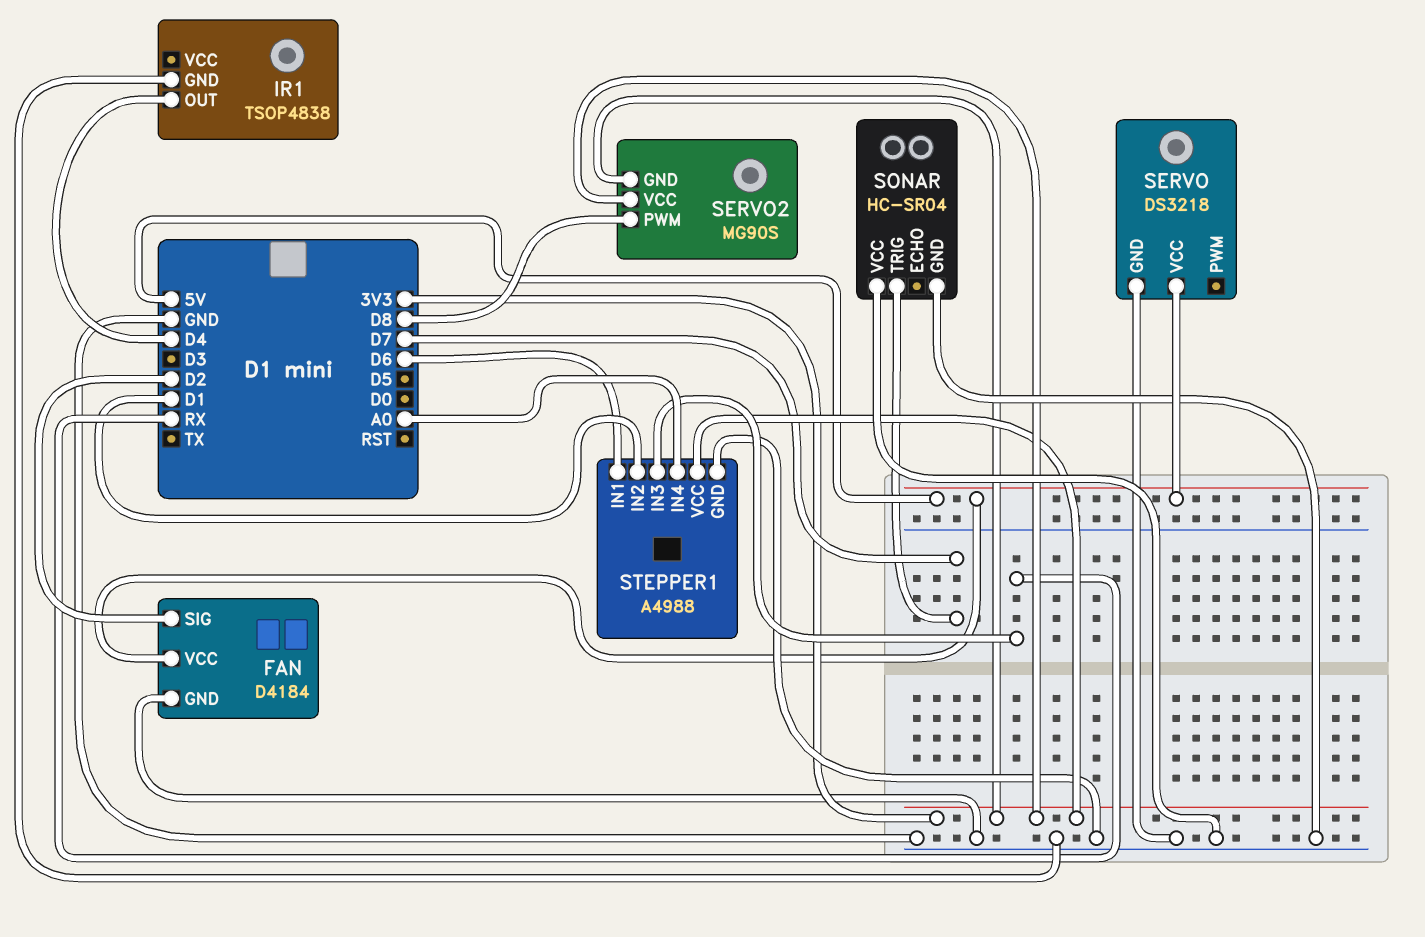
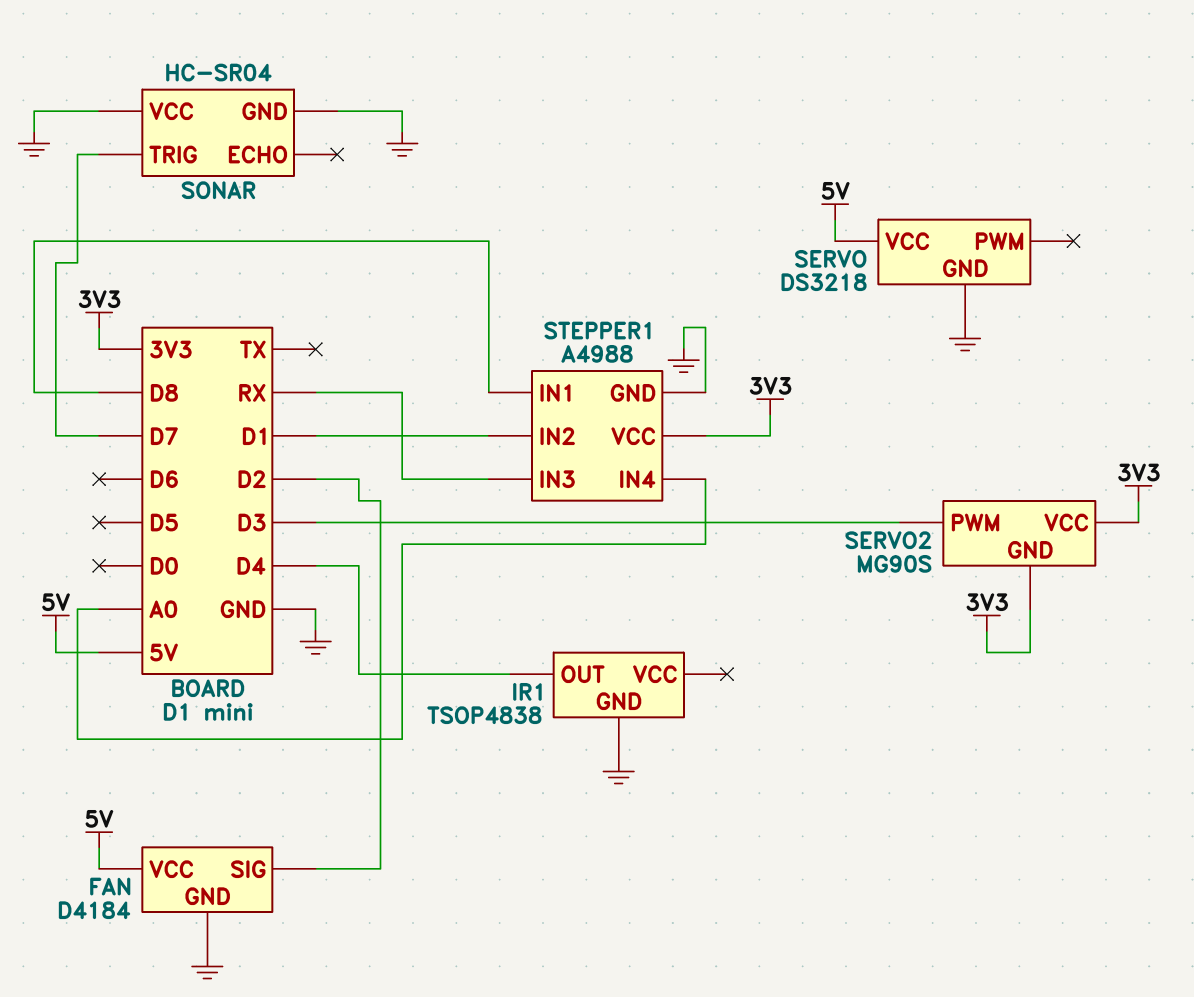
SERVO2 pin PWM: D8 -> D3
STEPPER1 pin IN1: D6 -> D8

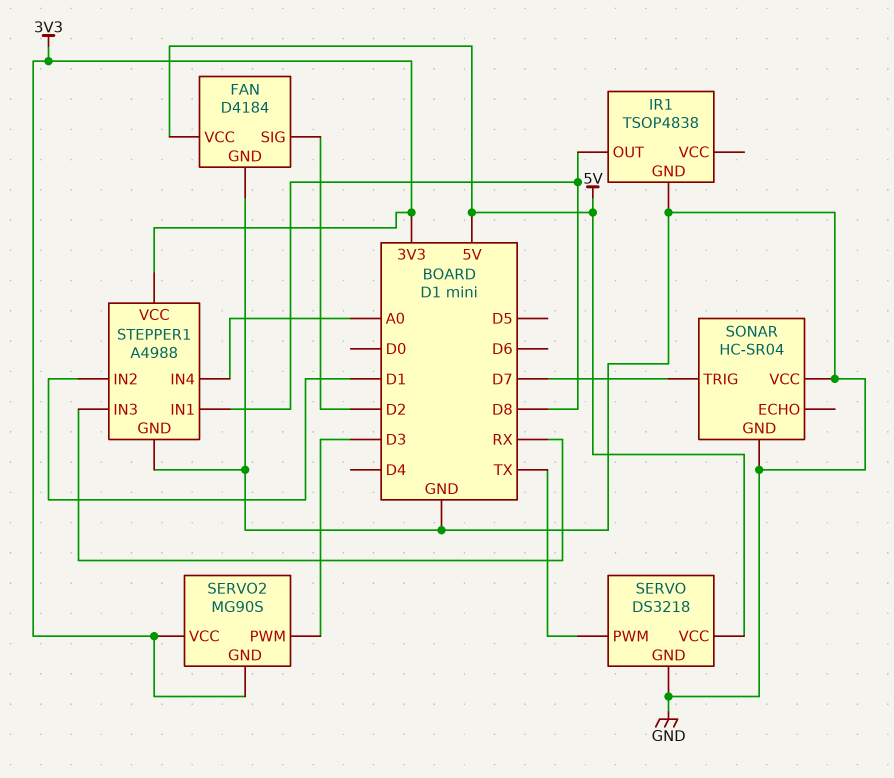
IR1 pin OUT: D4 -> D8
SERVO pin PWM: none -> TX

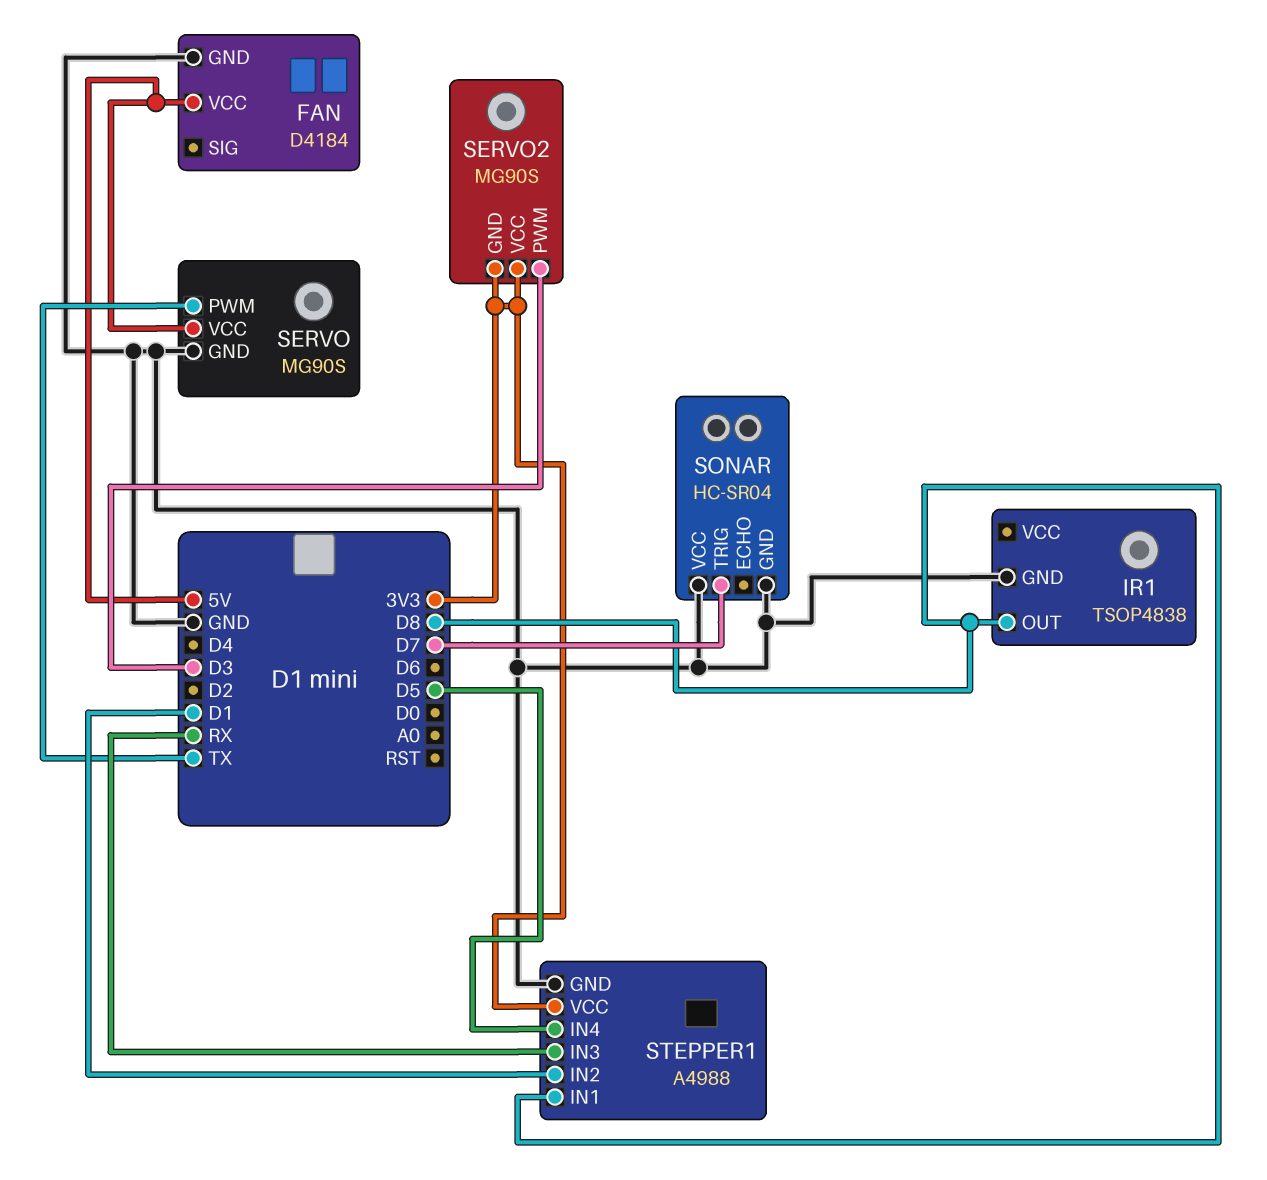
FAN pin SIG: D2 -> none
SERVO: DS3218 -> MG90S
STEPPER1 pin IN4: A0 -> D5

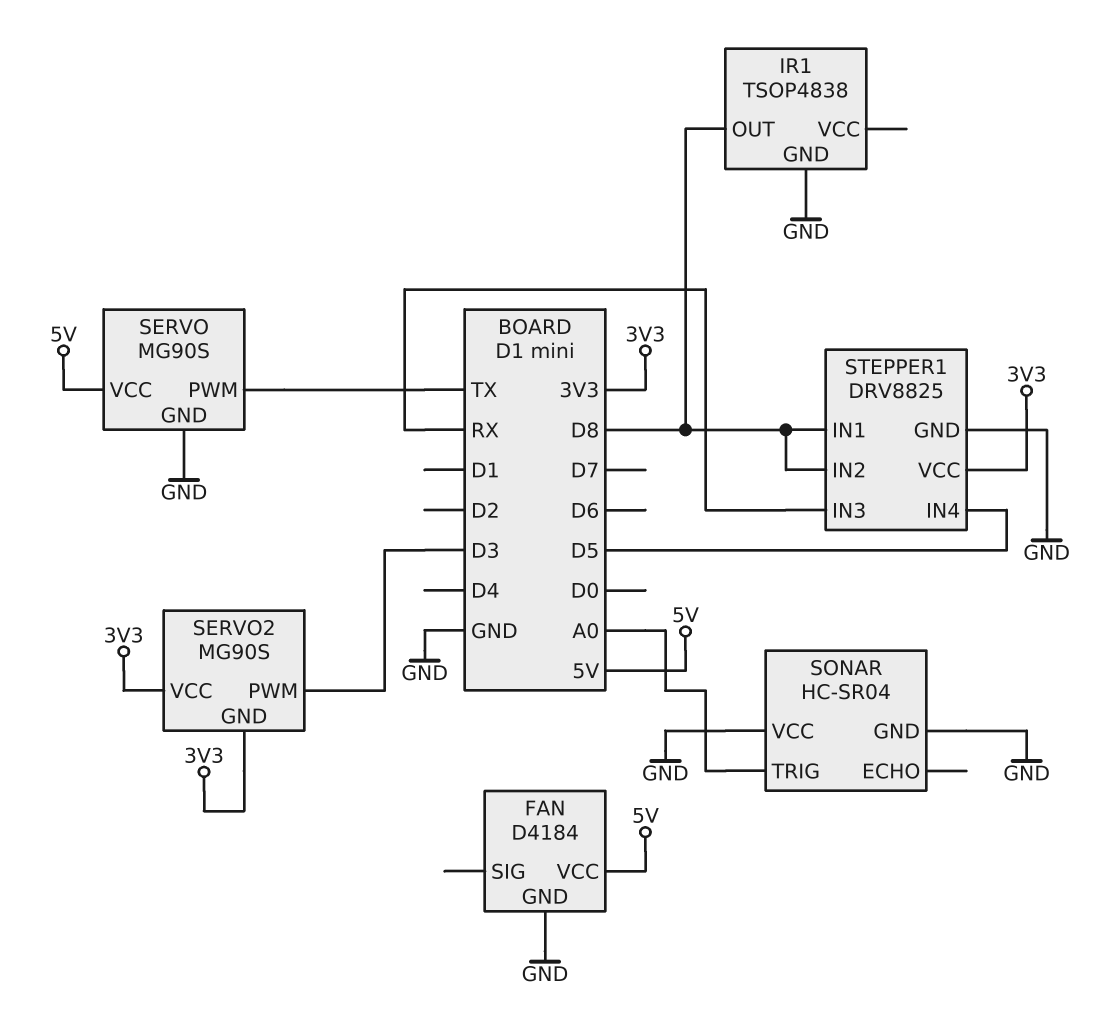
SONAR pin TRIG: D7 -> A0
STEPPER1: A4988 -> DRV8825
STEPPER1 pin IN2: D1 -> D8

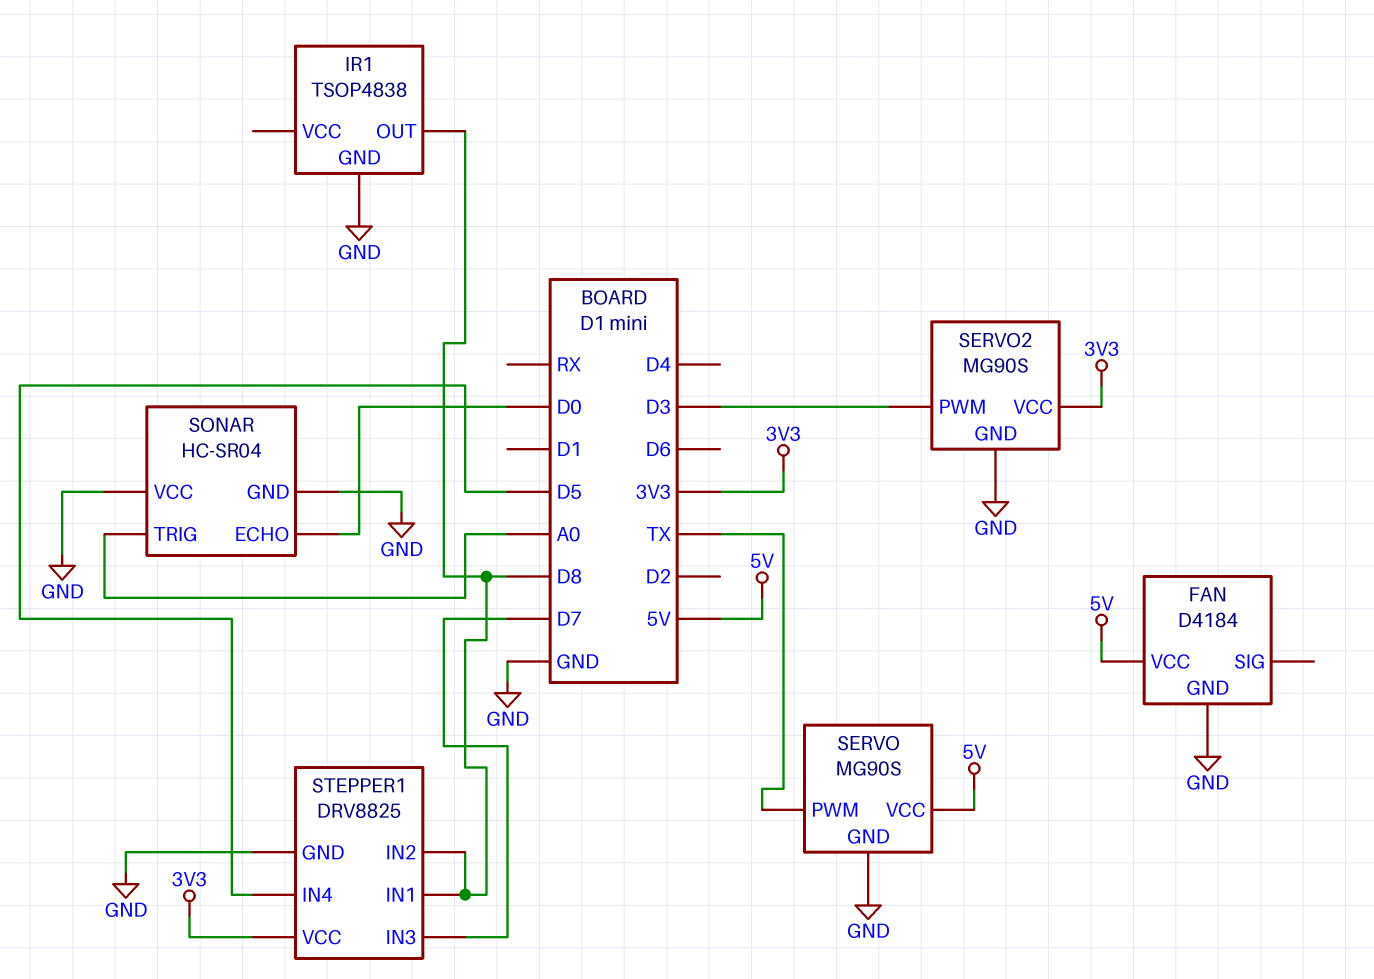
SERVO2 pin GND: 3V3 -> GND
SONAR pin ECHO: none -> D0
STEPPER1 pin IN3: RX -> D7

